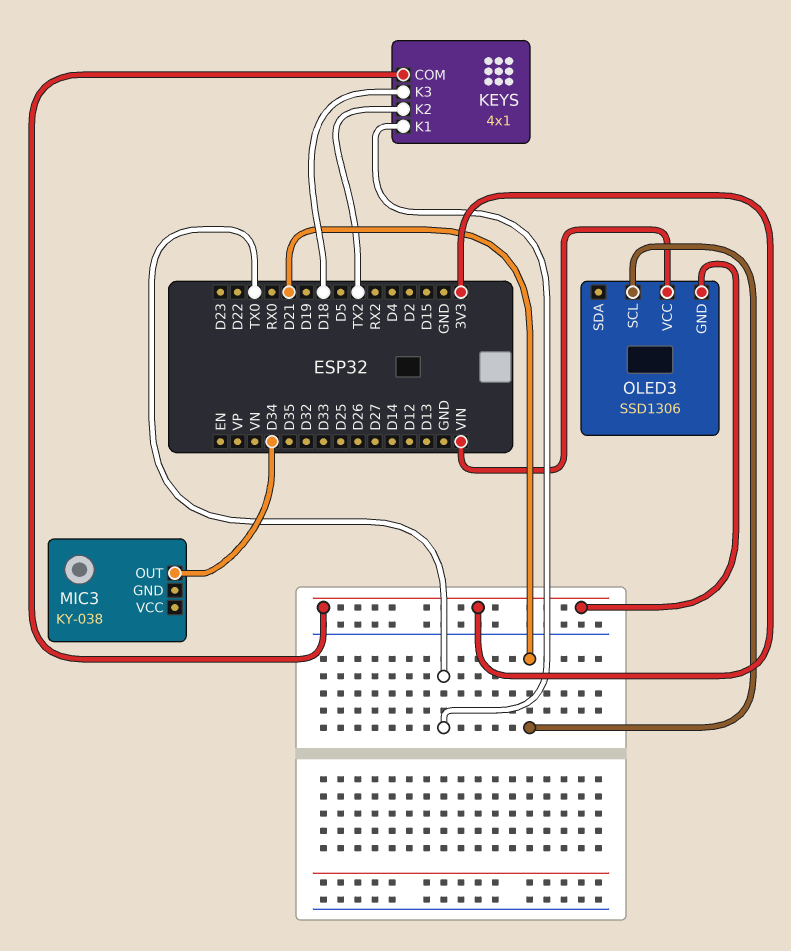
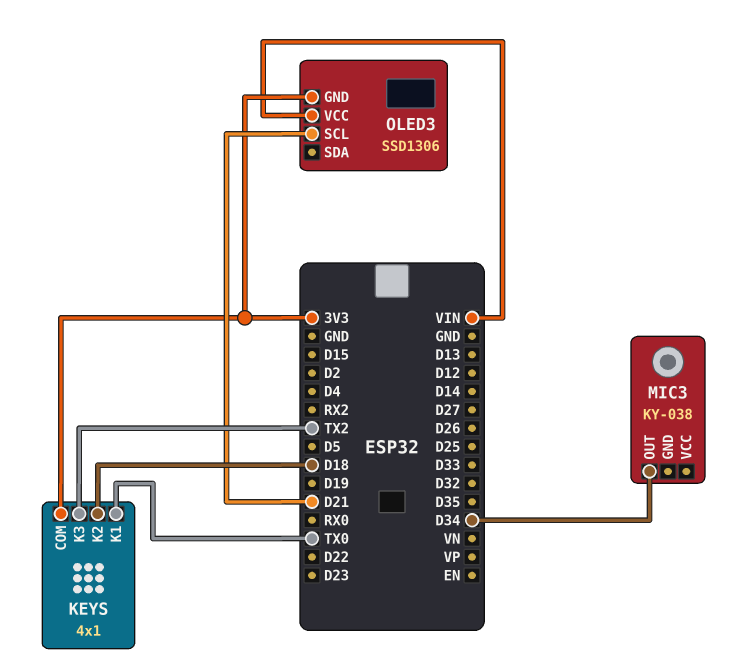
KEYS pin K2: TX2 -> D18
KEYS pin K3: D18 -> TX2

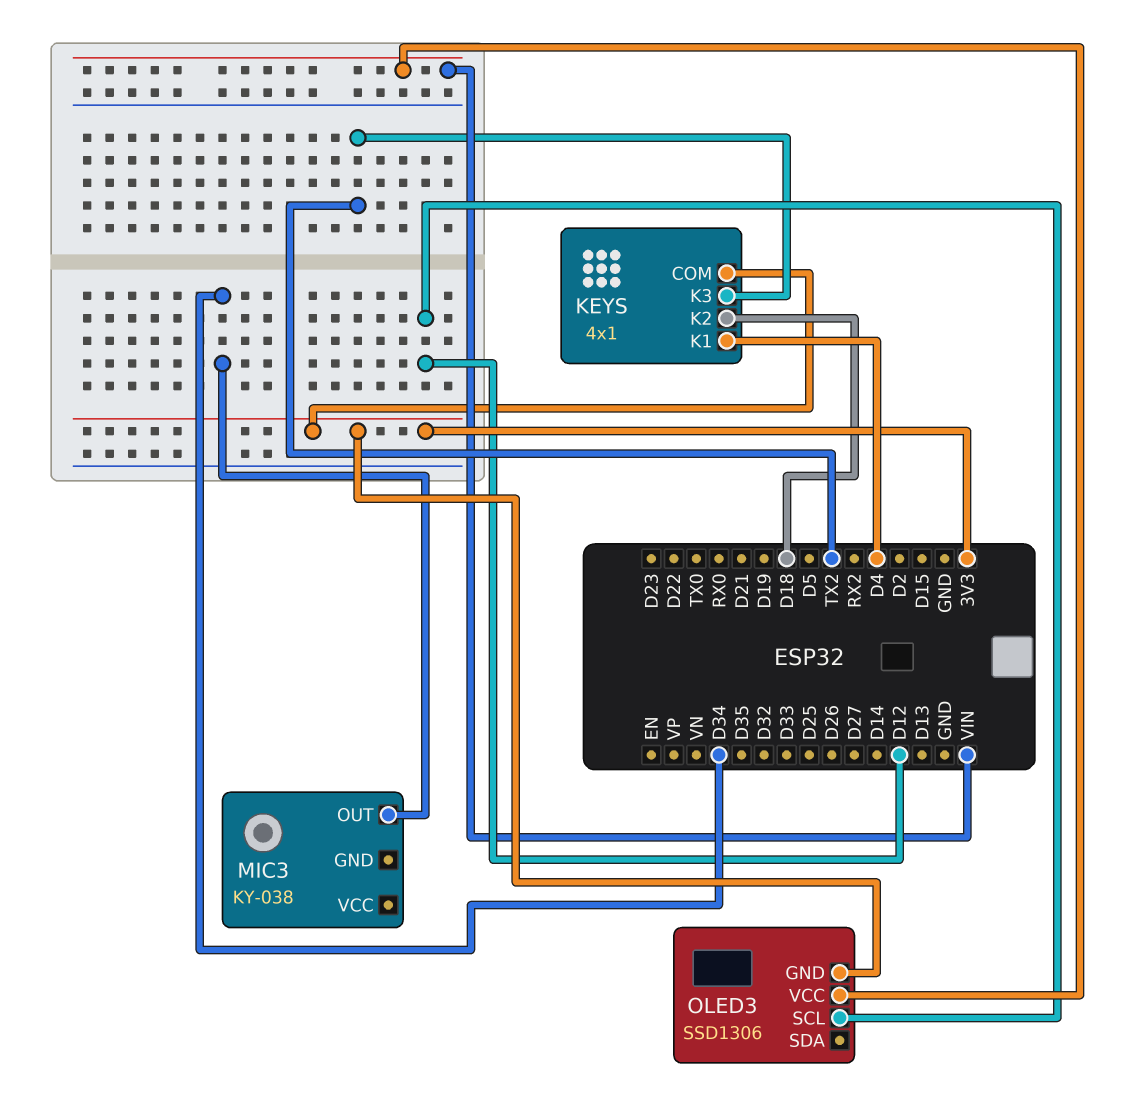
KEYS pin K1: TX0 -> D4
OLED3 pin SCL: D21 -> D12

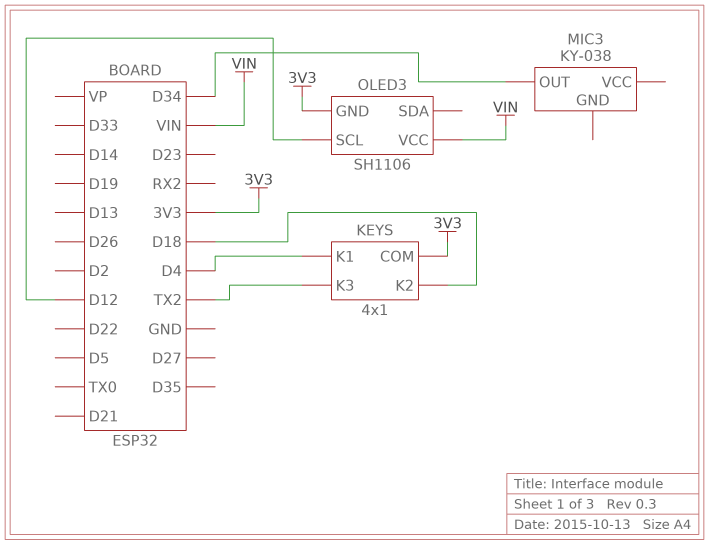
OLED3: SSD1306 -> SH1106

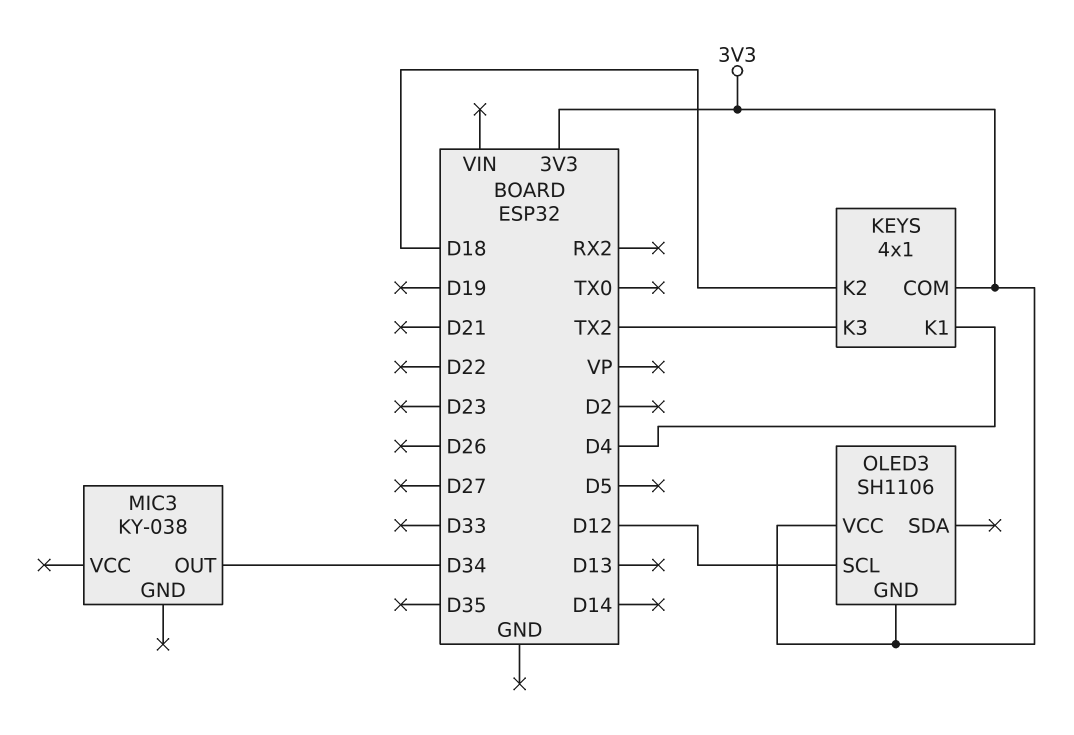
OLED3 pin VCC: VIN -> 3V3

